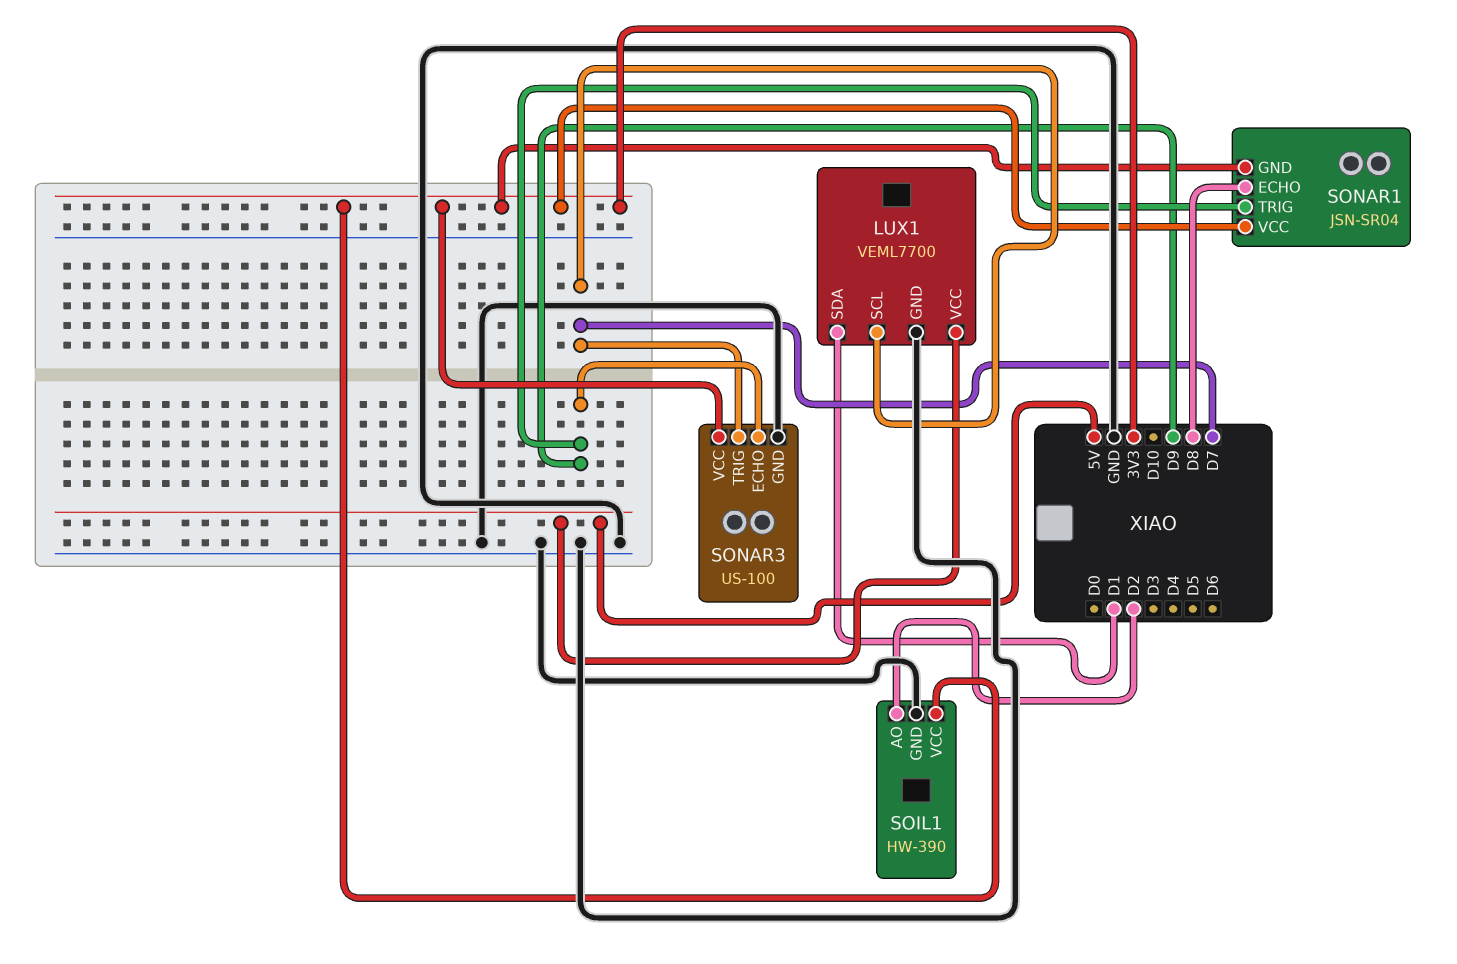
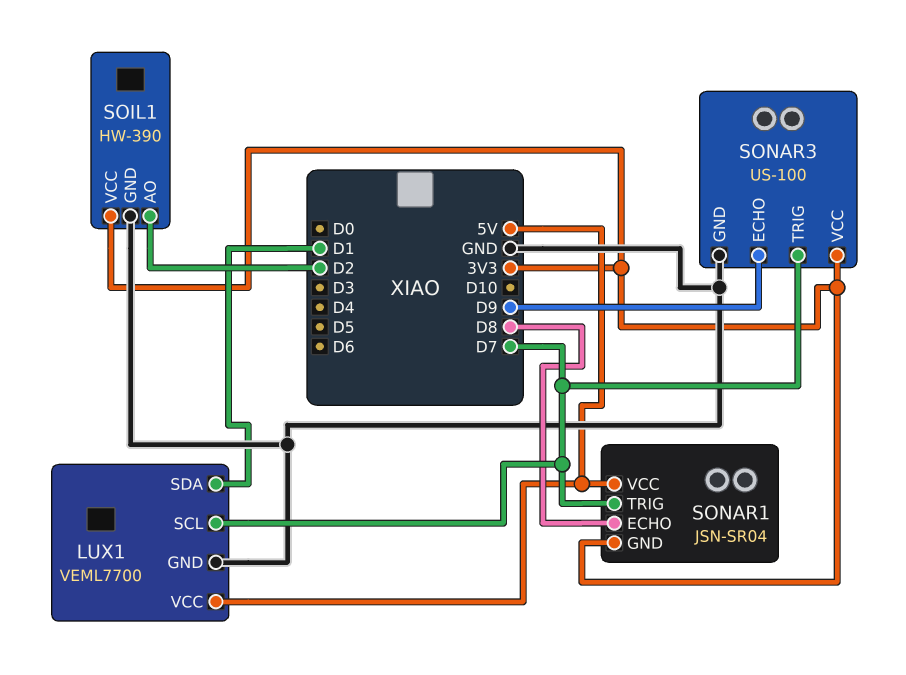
SONAR1 pin TRIG: D9 -> D7
SONAR1 pin VCC: 3V3 -> 5V

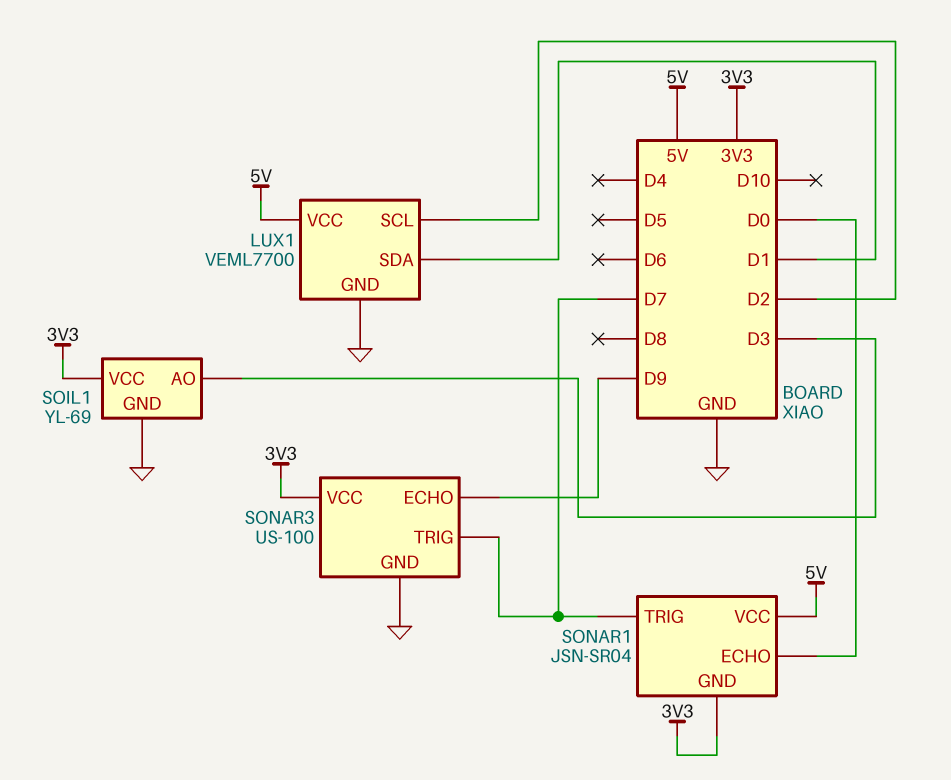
LUX1 pin SCL: D7 -> D2
SOIL1: HW-390 -> YL-69
SOIL1 pin AO: D2 -> D3
SONAR1 pin ECHO: D8 -> D0

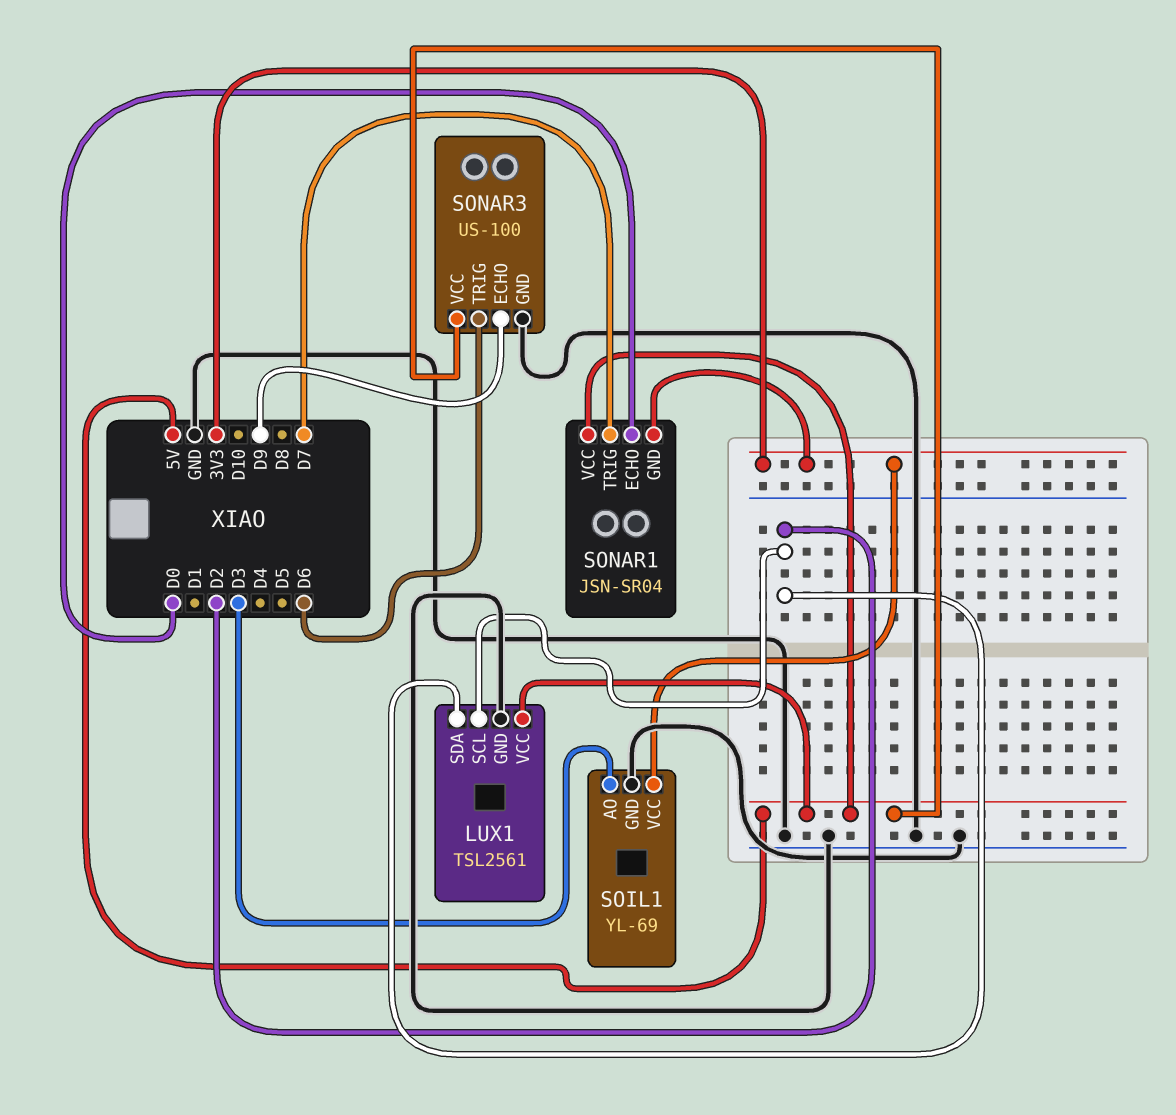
LUX1: VEML7700 -> TSL2561
LUX1 pin SDA: D1 -> D2
SONAR3 pin TRIG: D7 -> D6
SONAR3 pin VCC: 3V3 -> 5V

